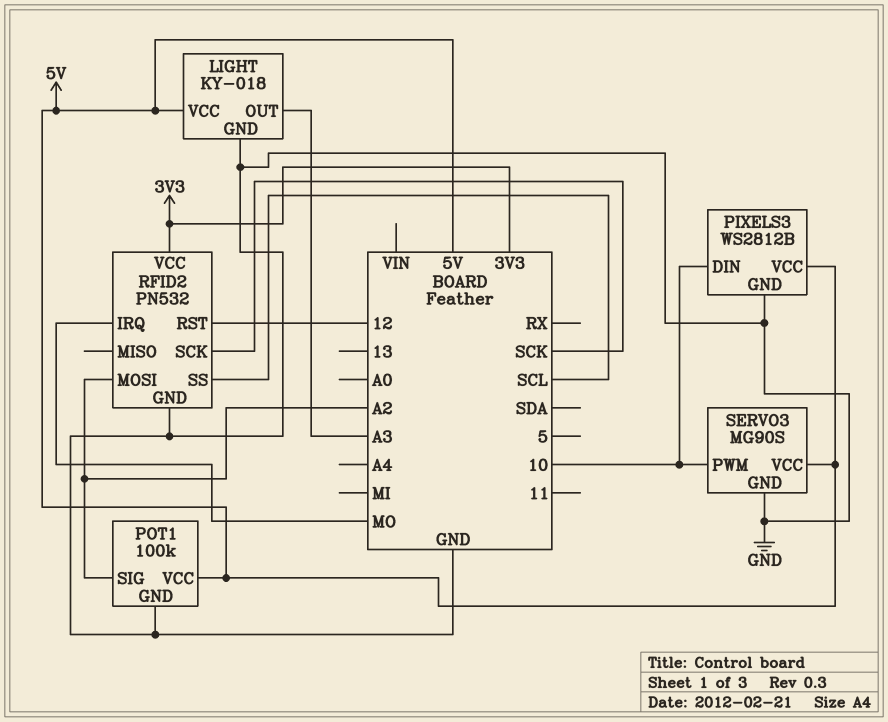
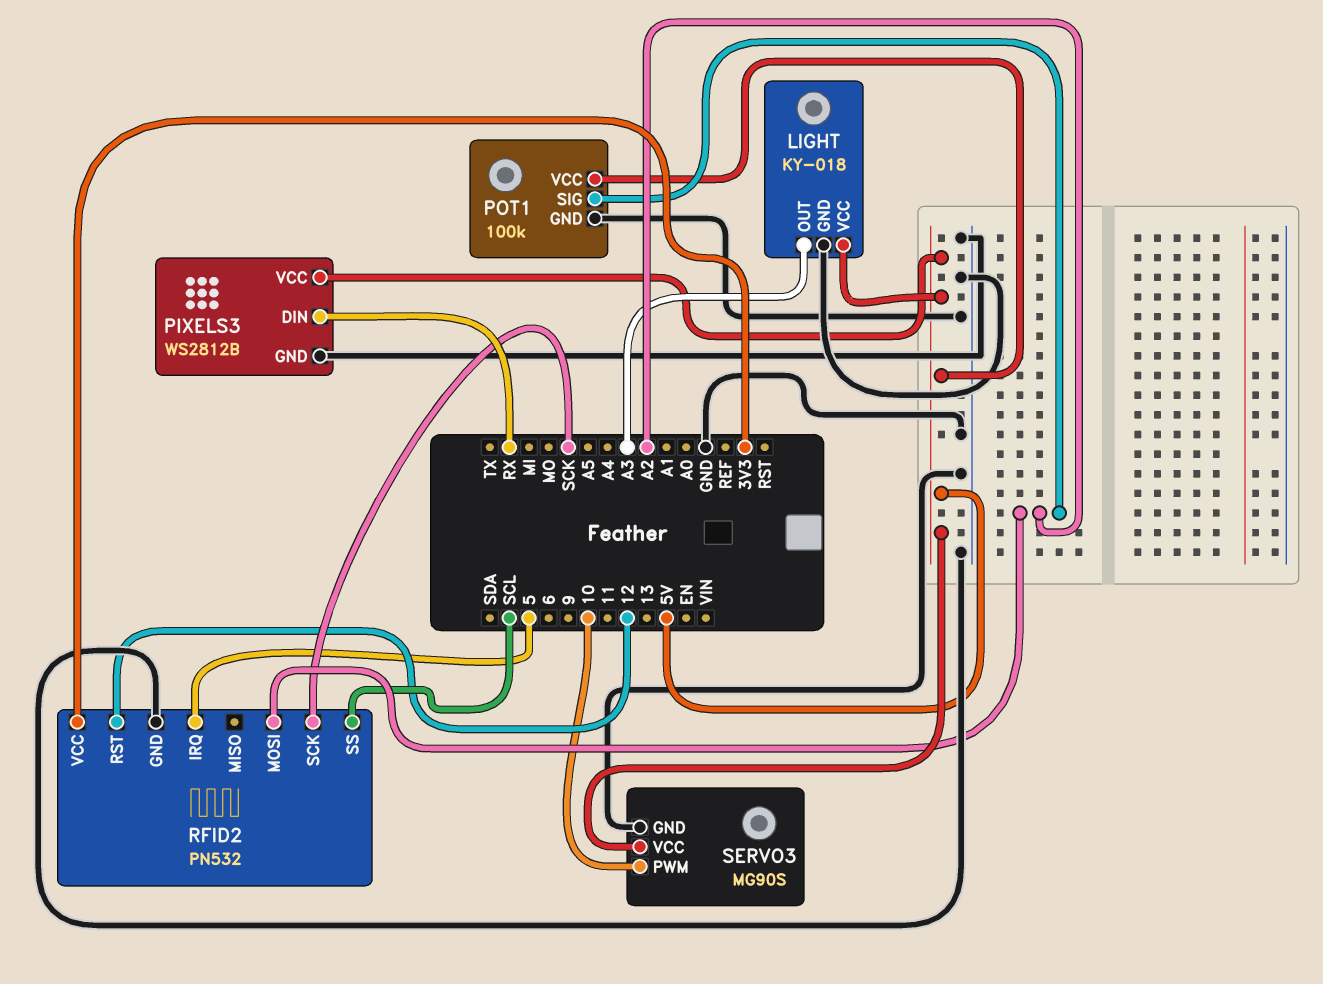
PIXELS3 pin DIN: 10 -> RX
RFID2 pin IRQ: MO -> 5

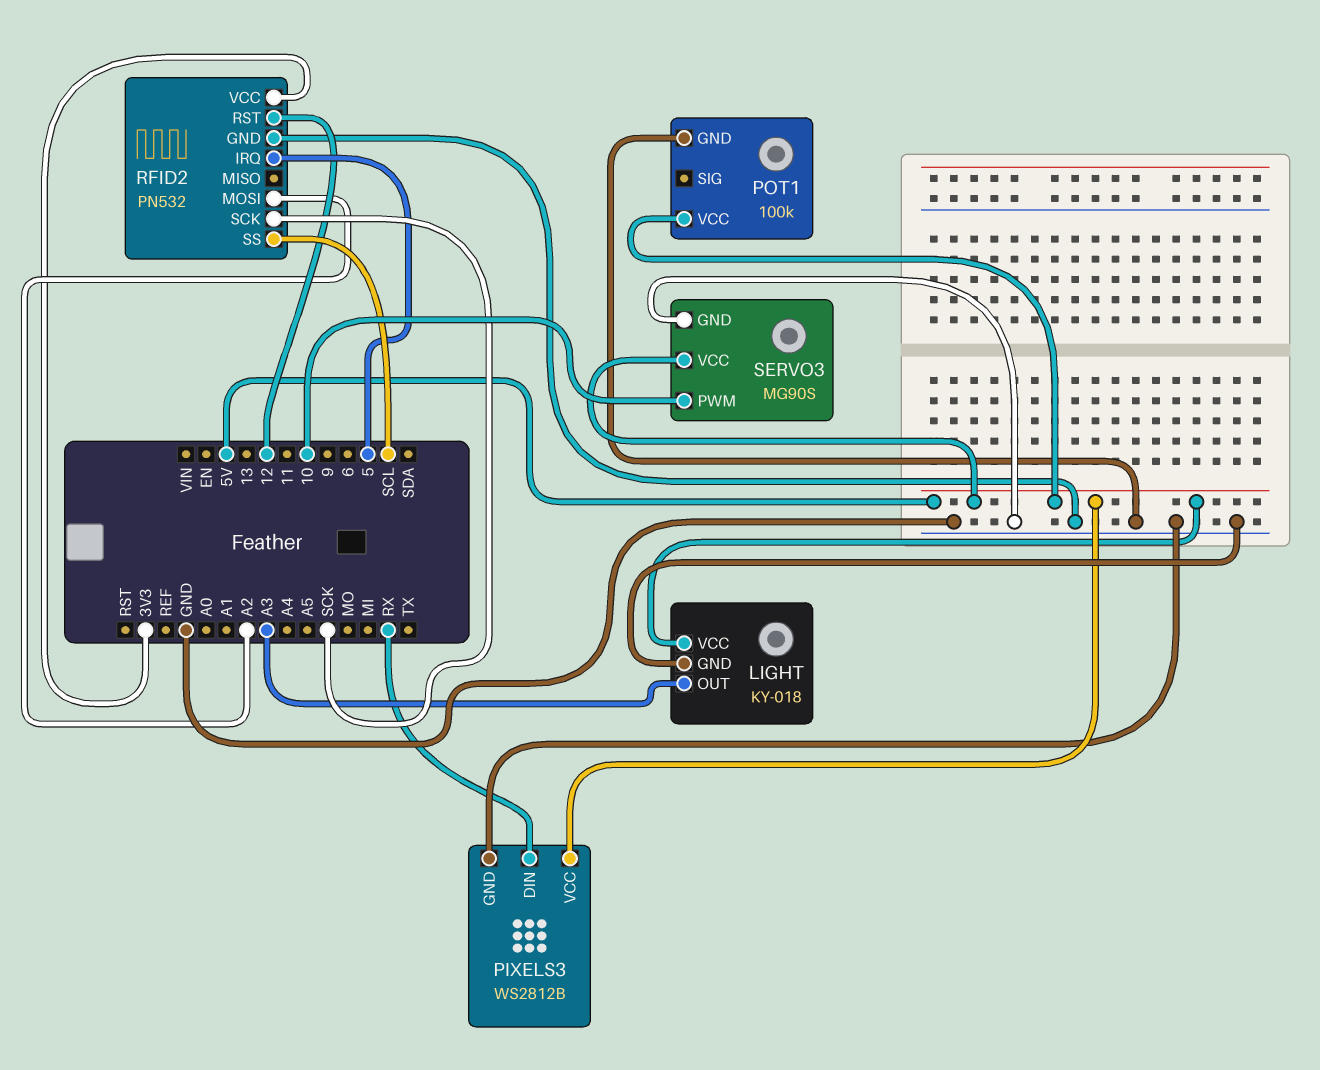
POT1 pin SIG: A2 -> none

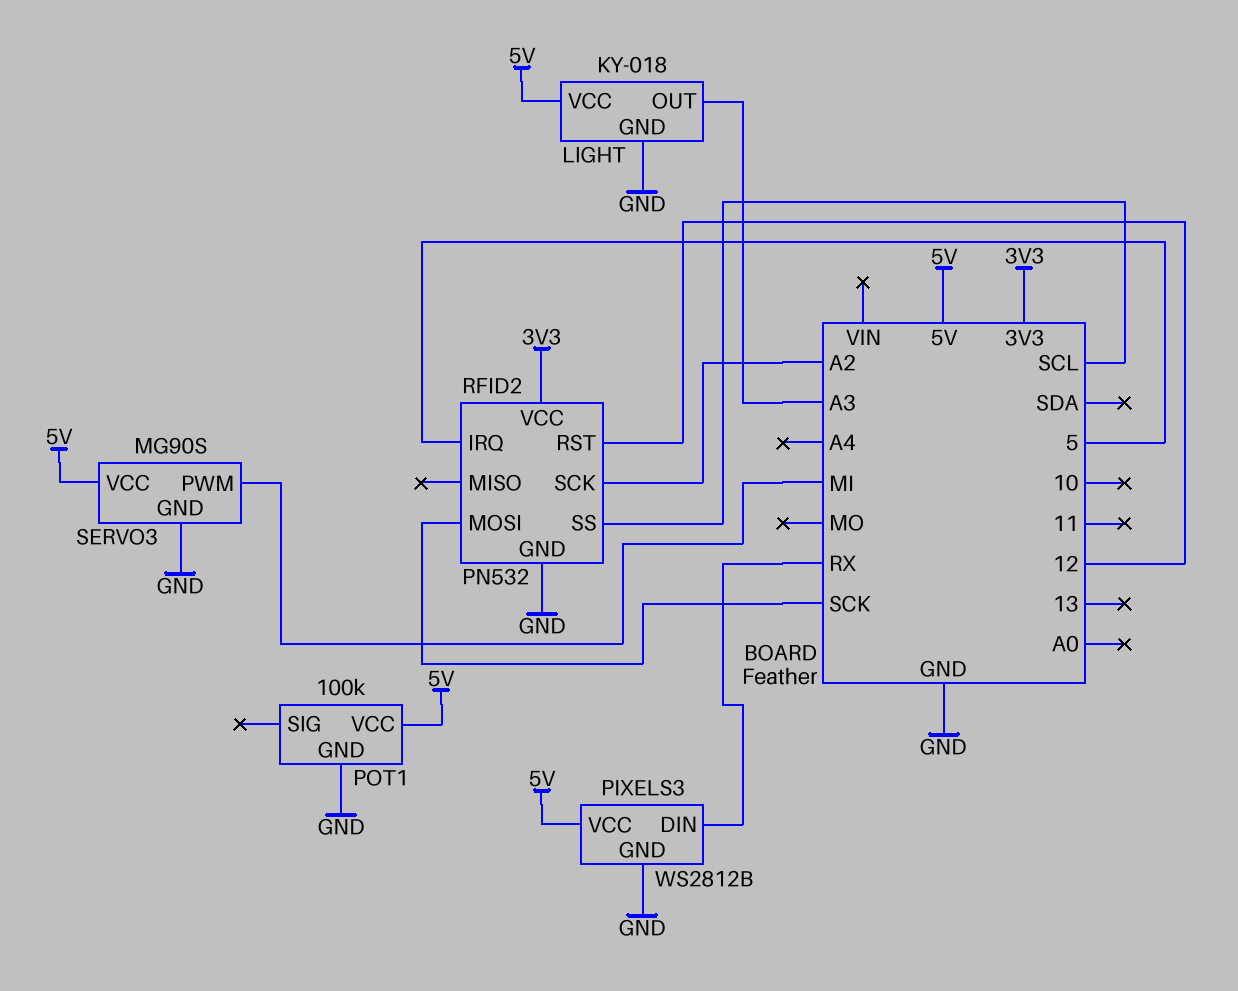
RFID2 pin MOSI: A2 -> SCK
RFID2 pin SCK: SCK -> A2
SERVO3 pin PWM: 10 -> MI

